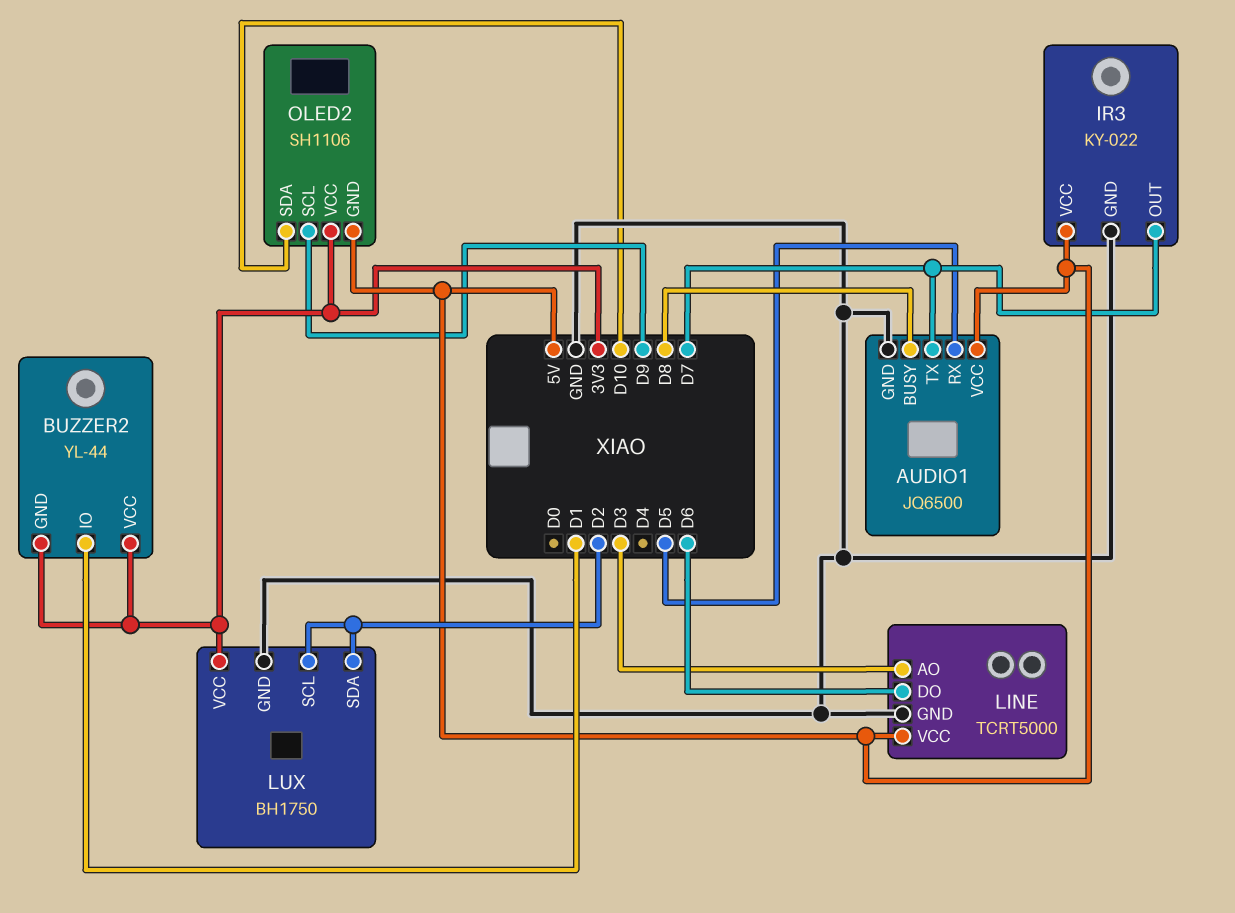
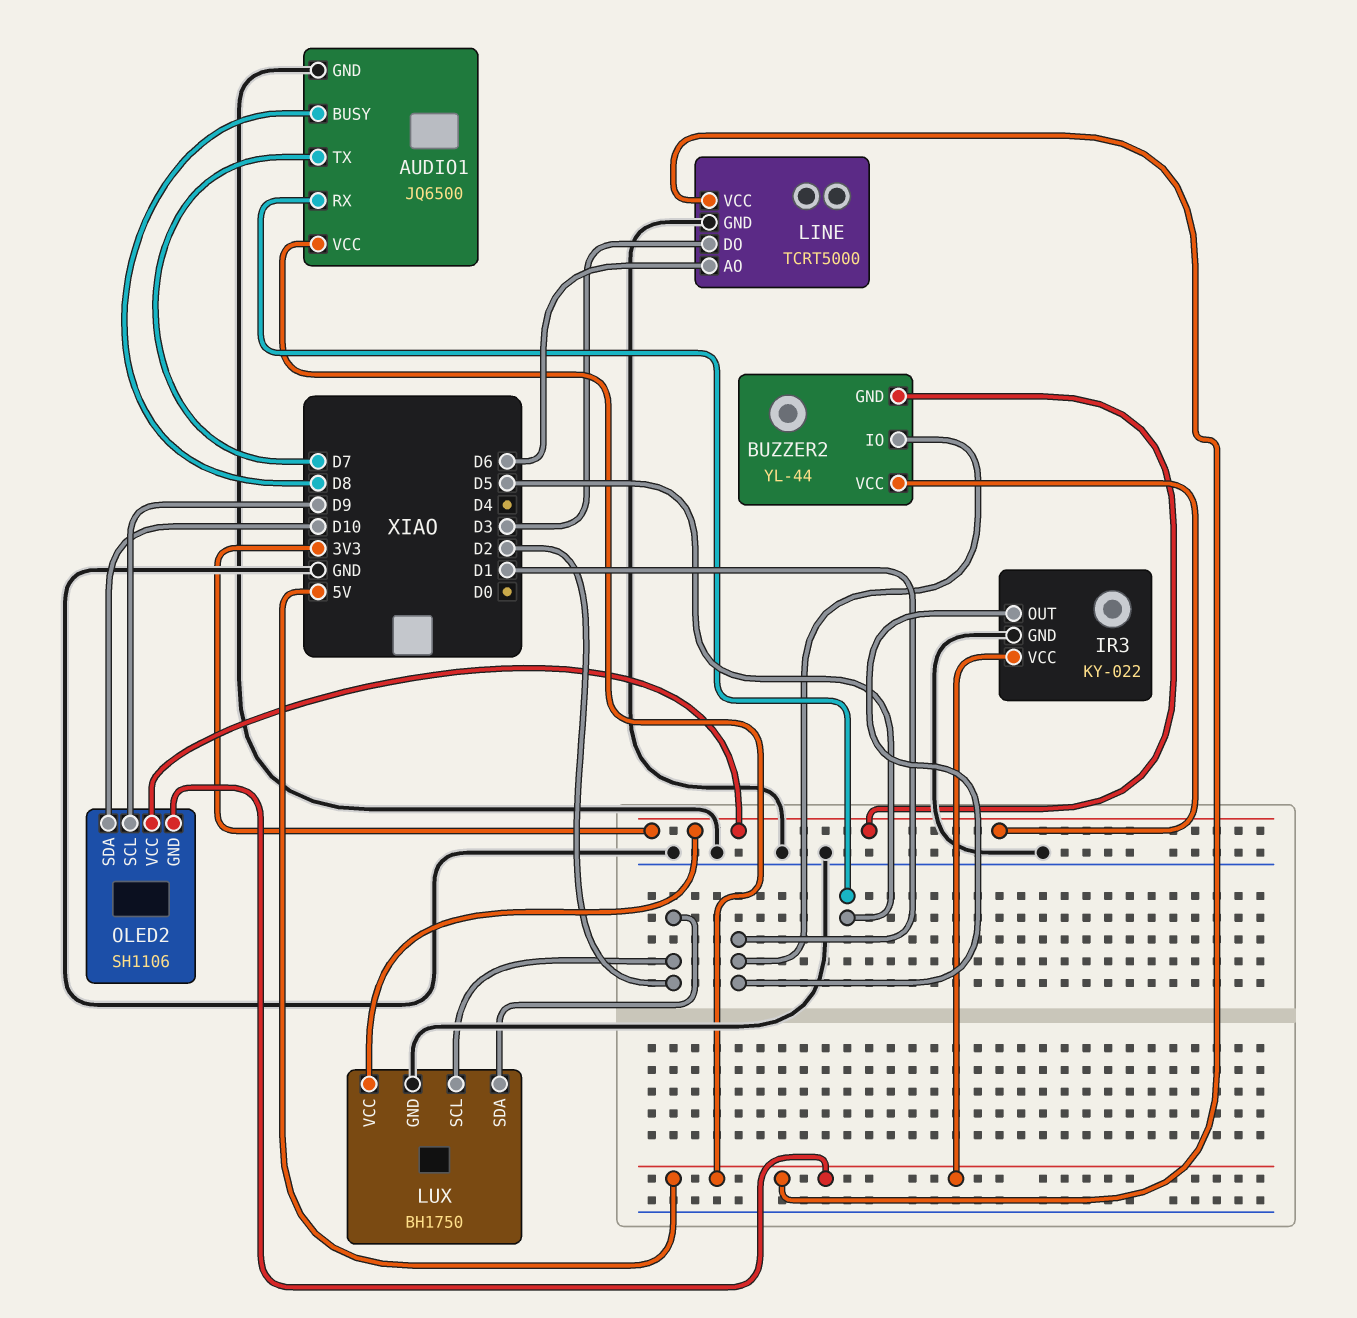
IR3 pin OUT: D7 -> D1
LINE pin AO: D3 -> D6
LINE pin DO: D6 -> D3

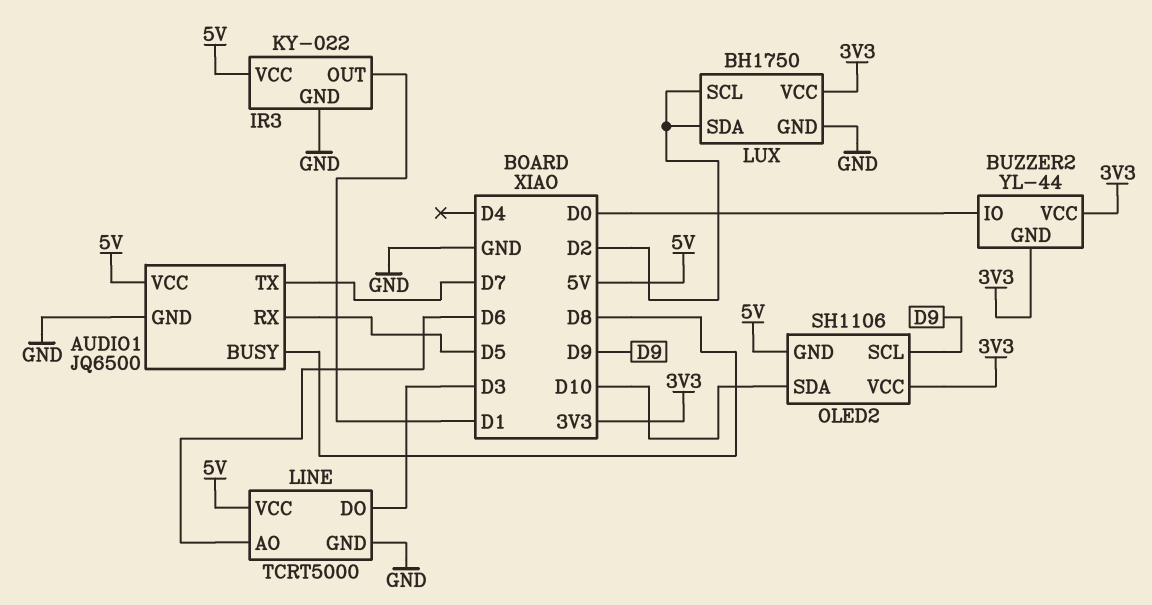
BUZZER2 pin IO: D1 -> D0

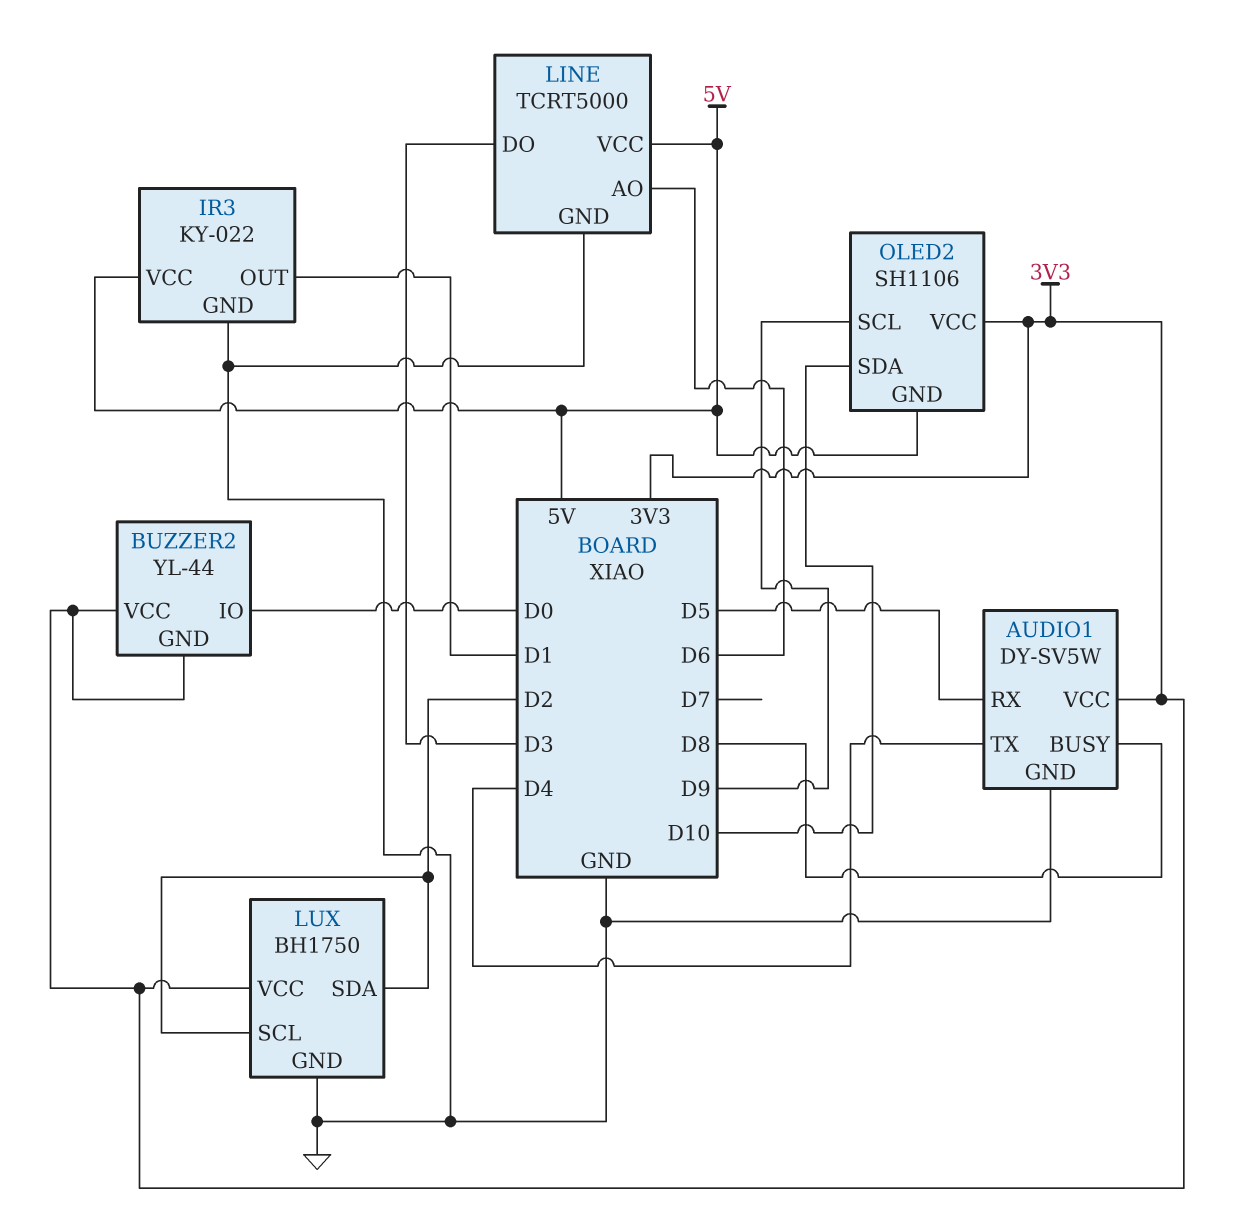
AUDIO1: JQ6500 -> DY-SV5W
AUDIO1 pin TX: D7 -> D4
AUDIO1 pin VCC: 5V -> 3V3

